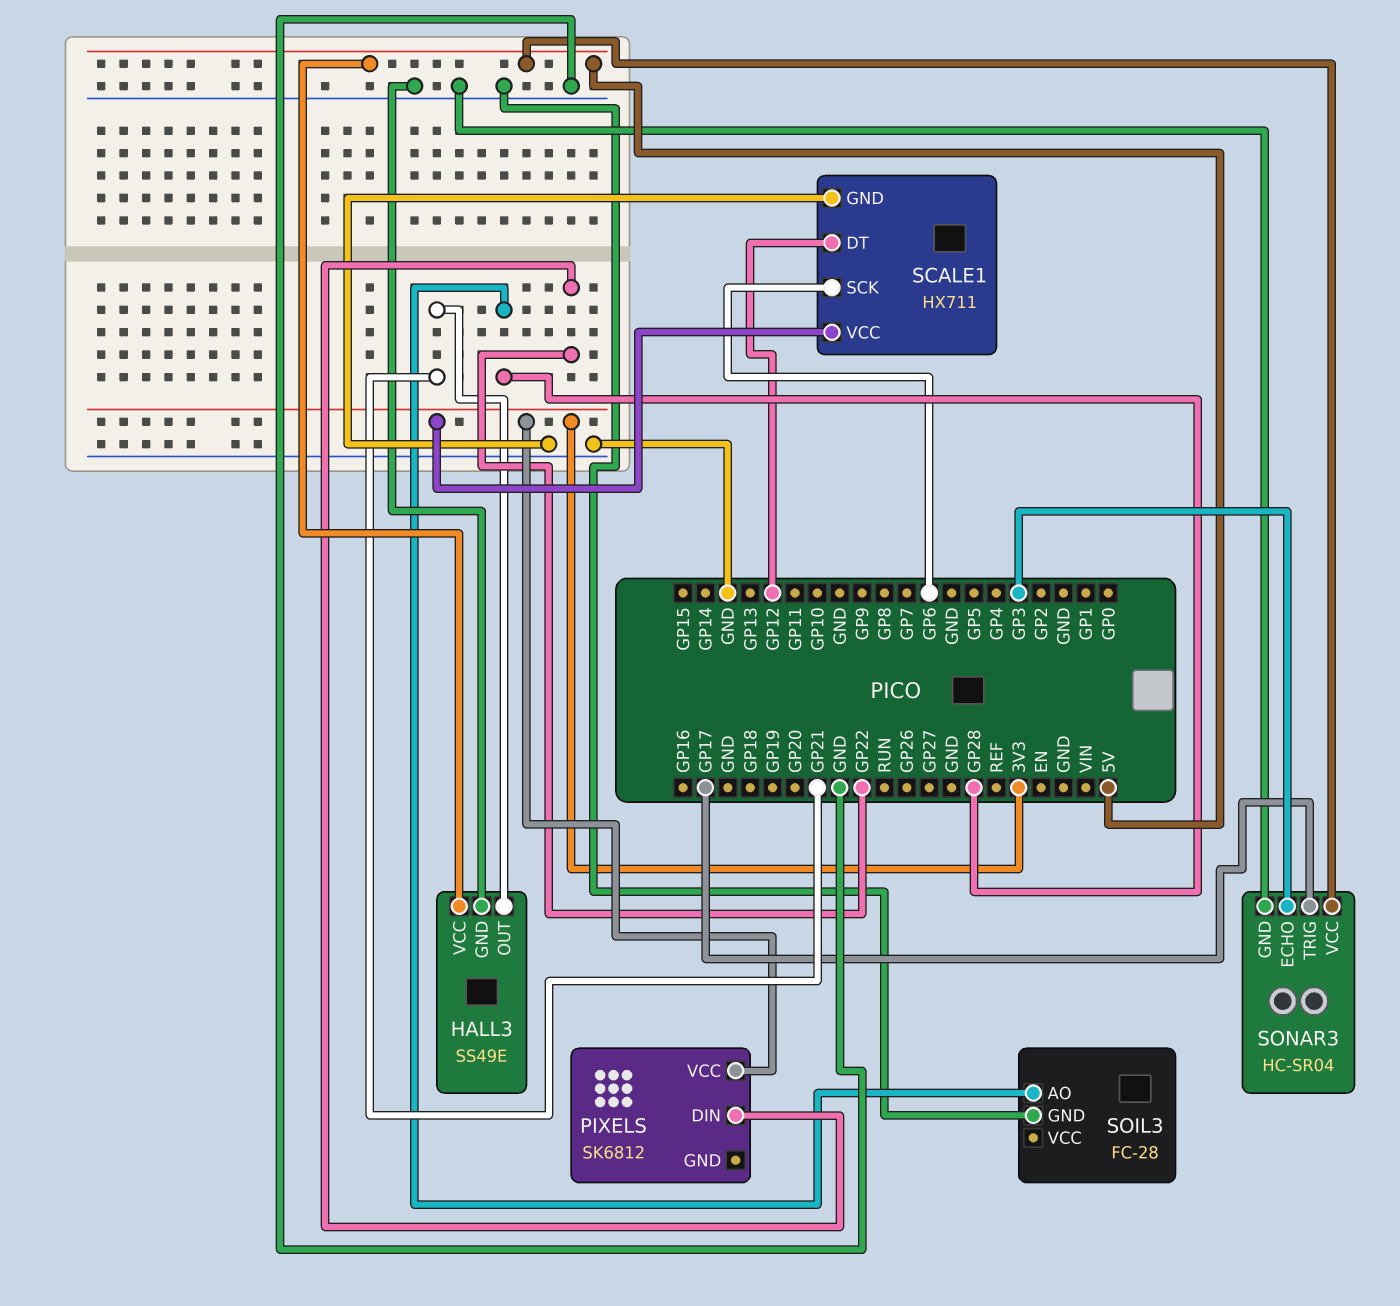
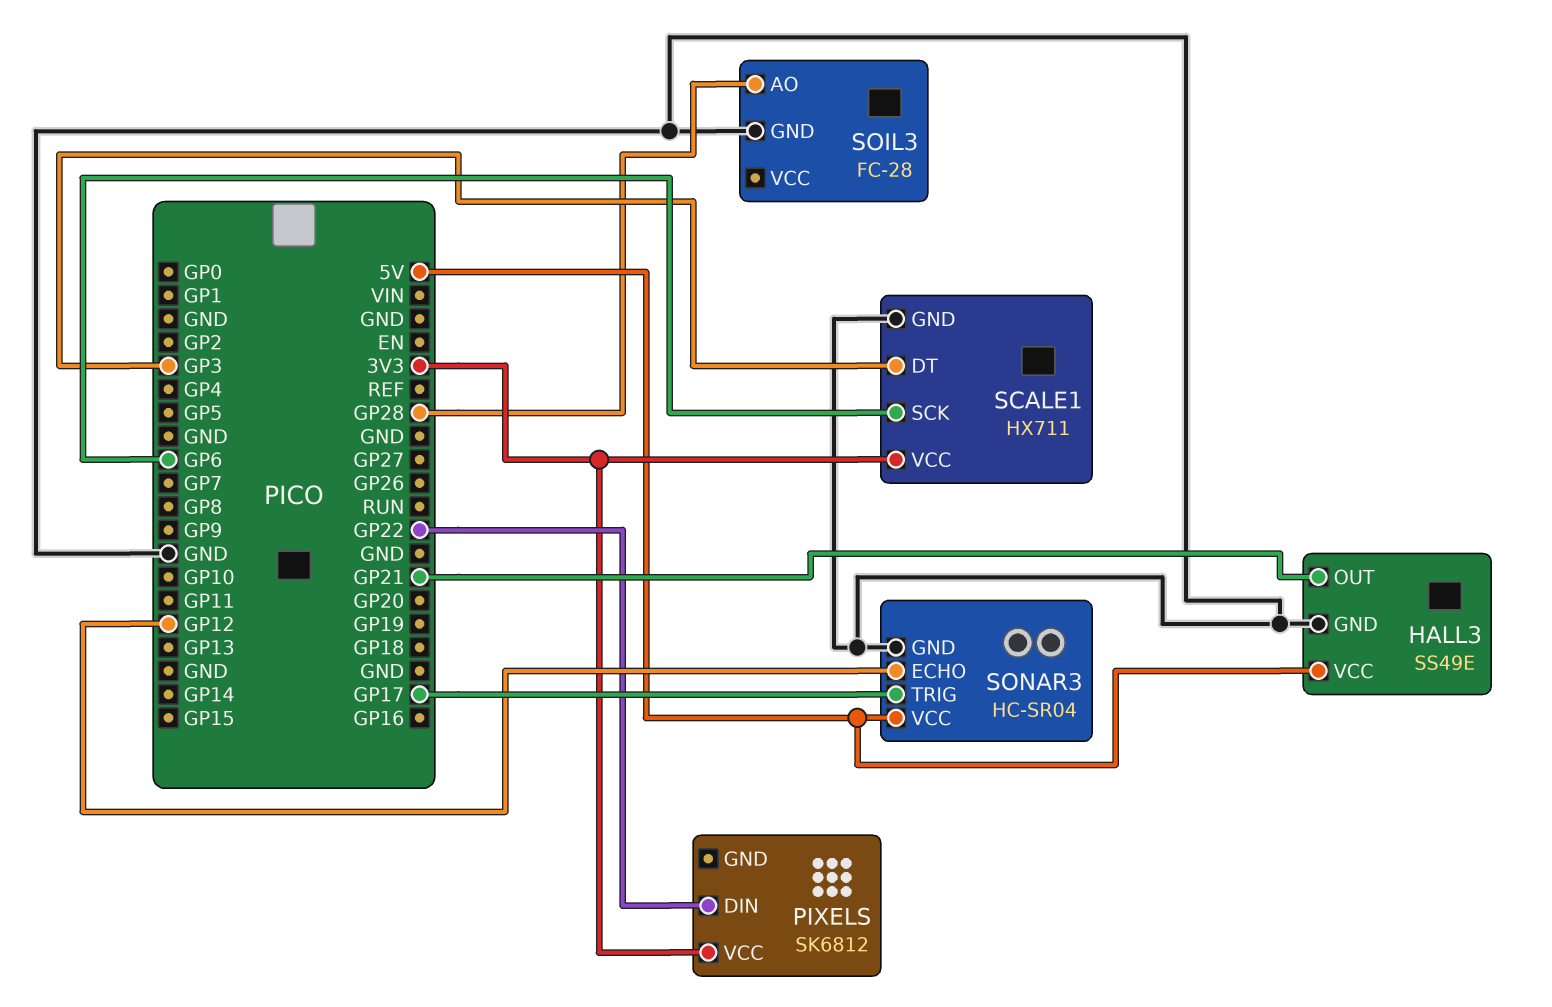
SCALE1 pin DT: GP12 -> GP3
SONAR3 pin ECHO: GP3 -> GP12

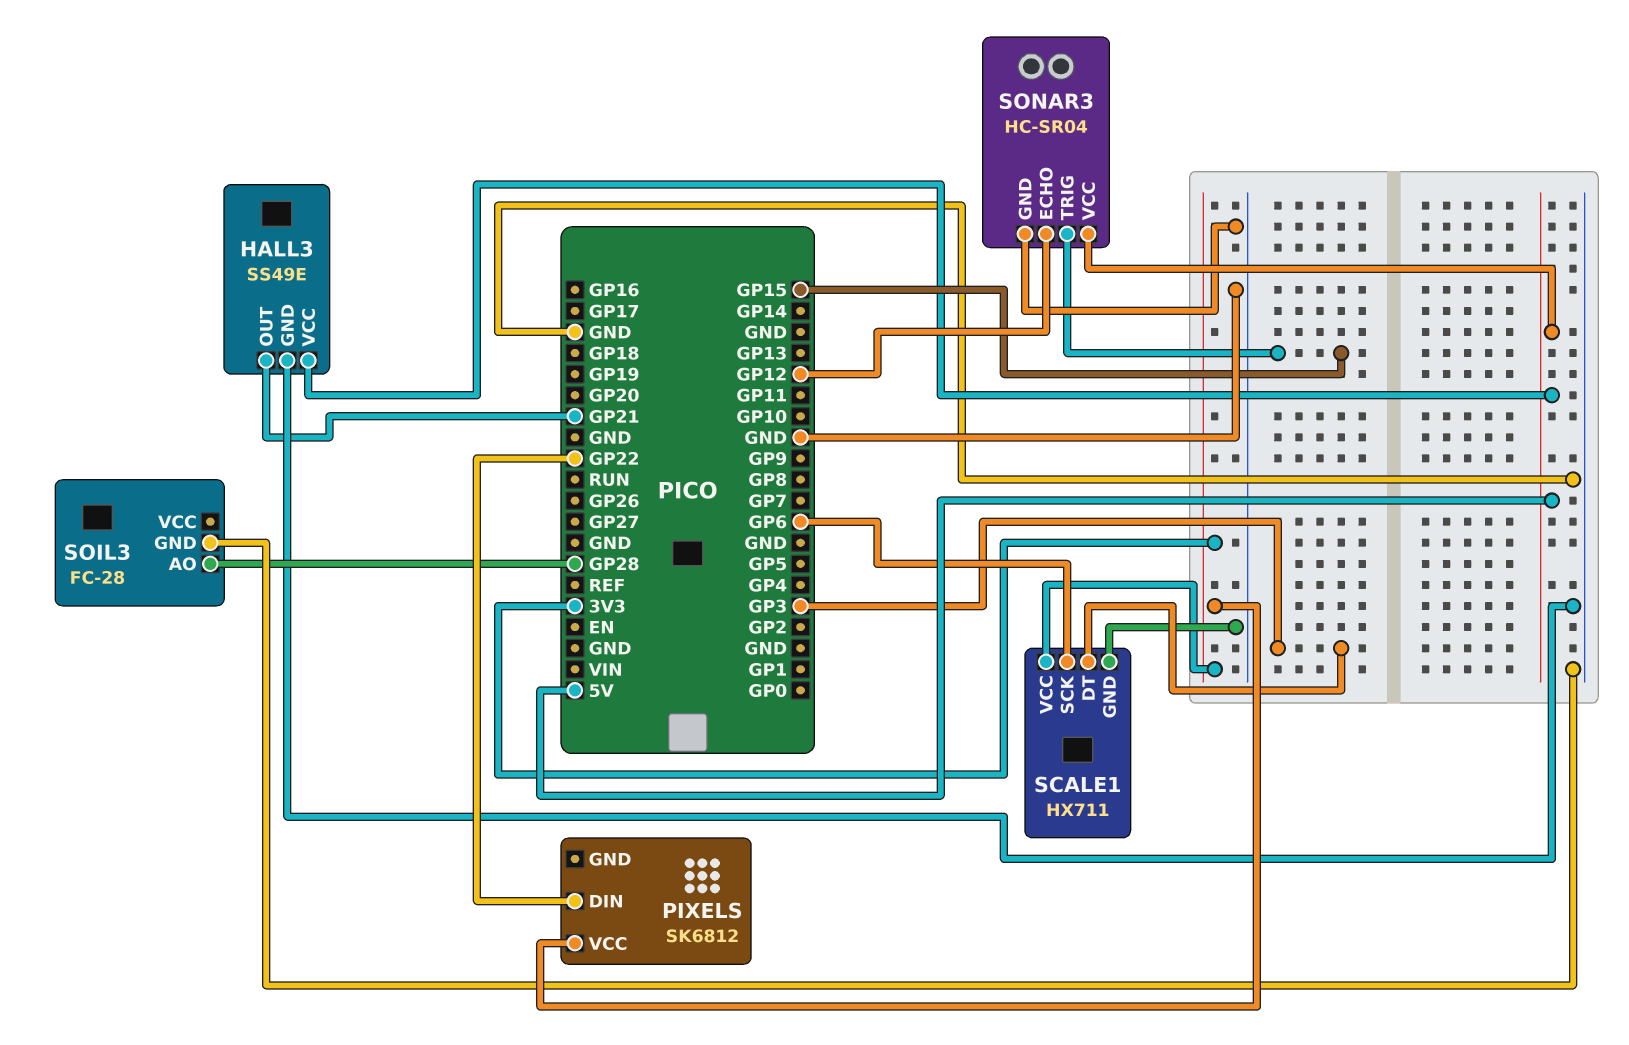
SONAR3 pin TRIG: GP17 -> GP15

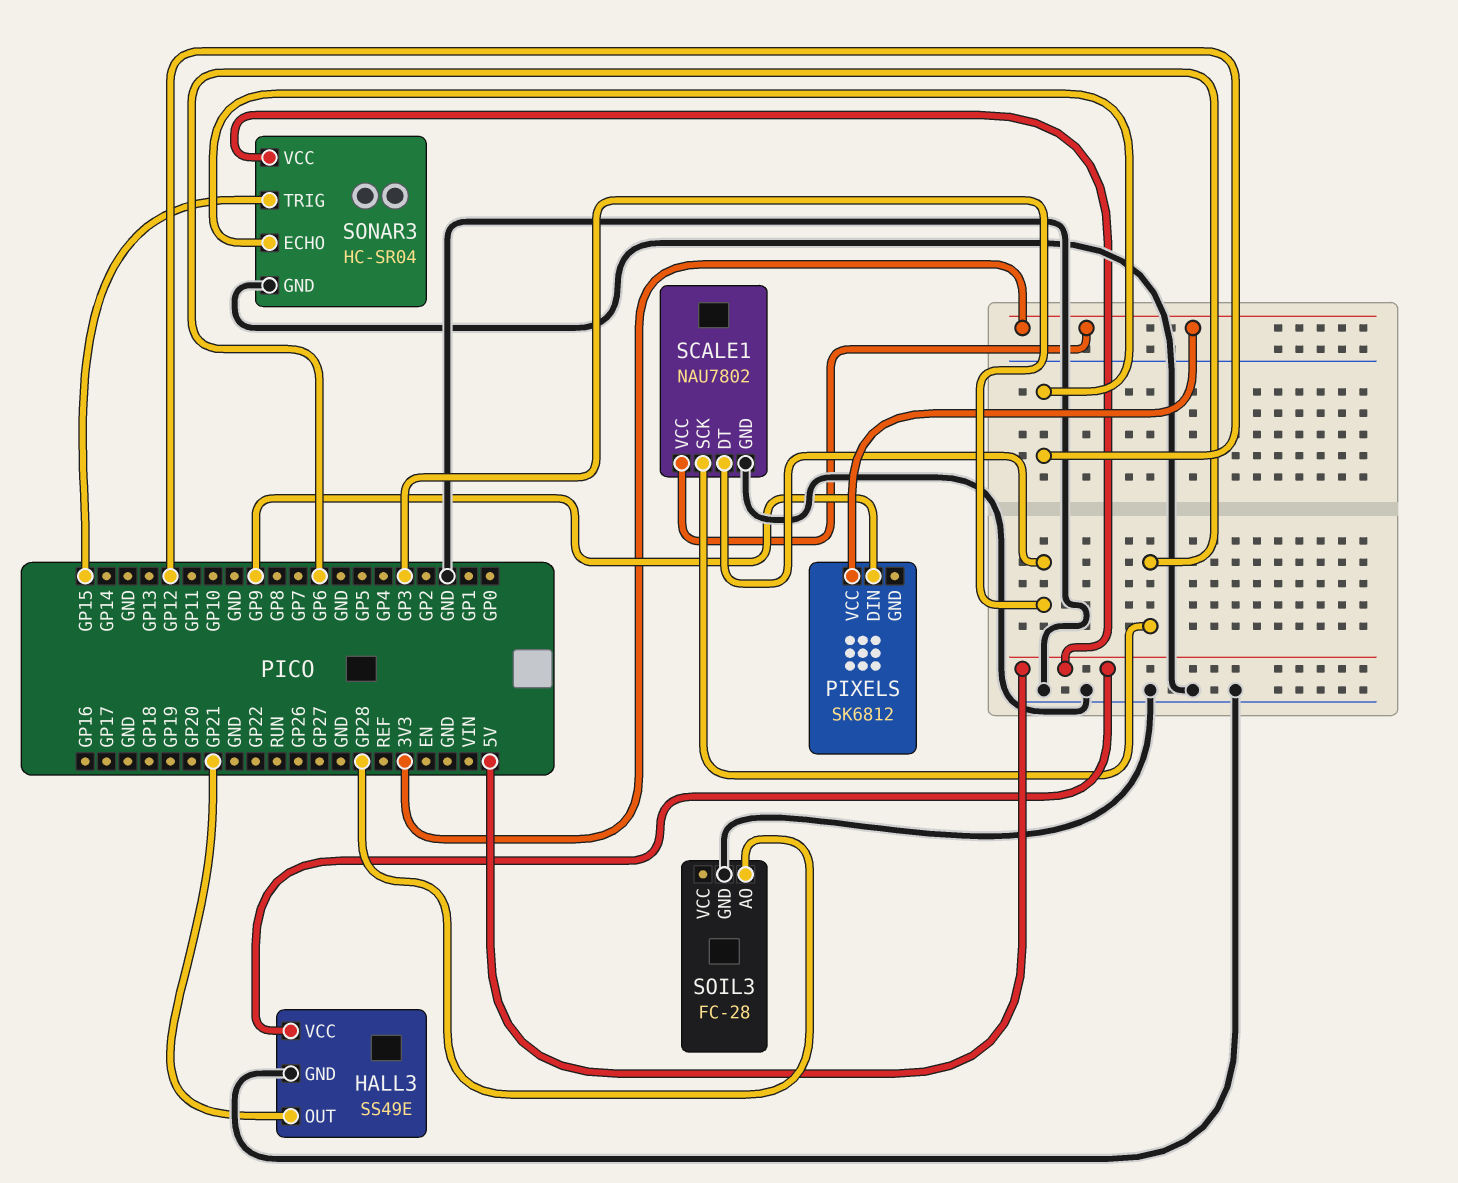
PIXELS pin DIN: GP22 -> GP9
SCALE1: HX711 -> NAU7802

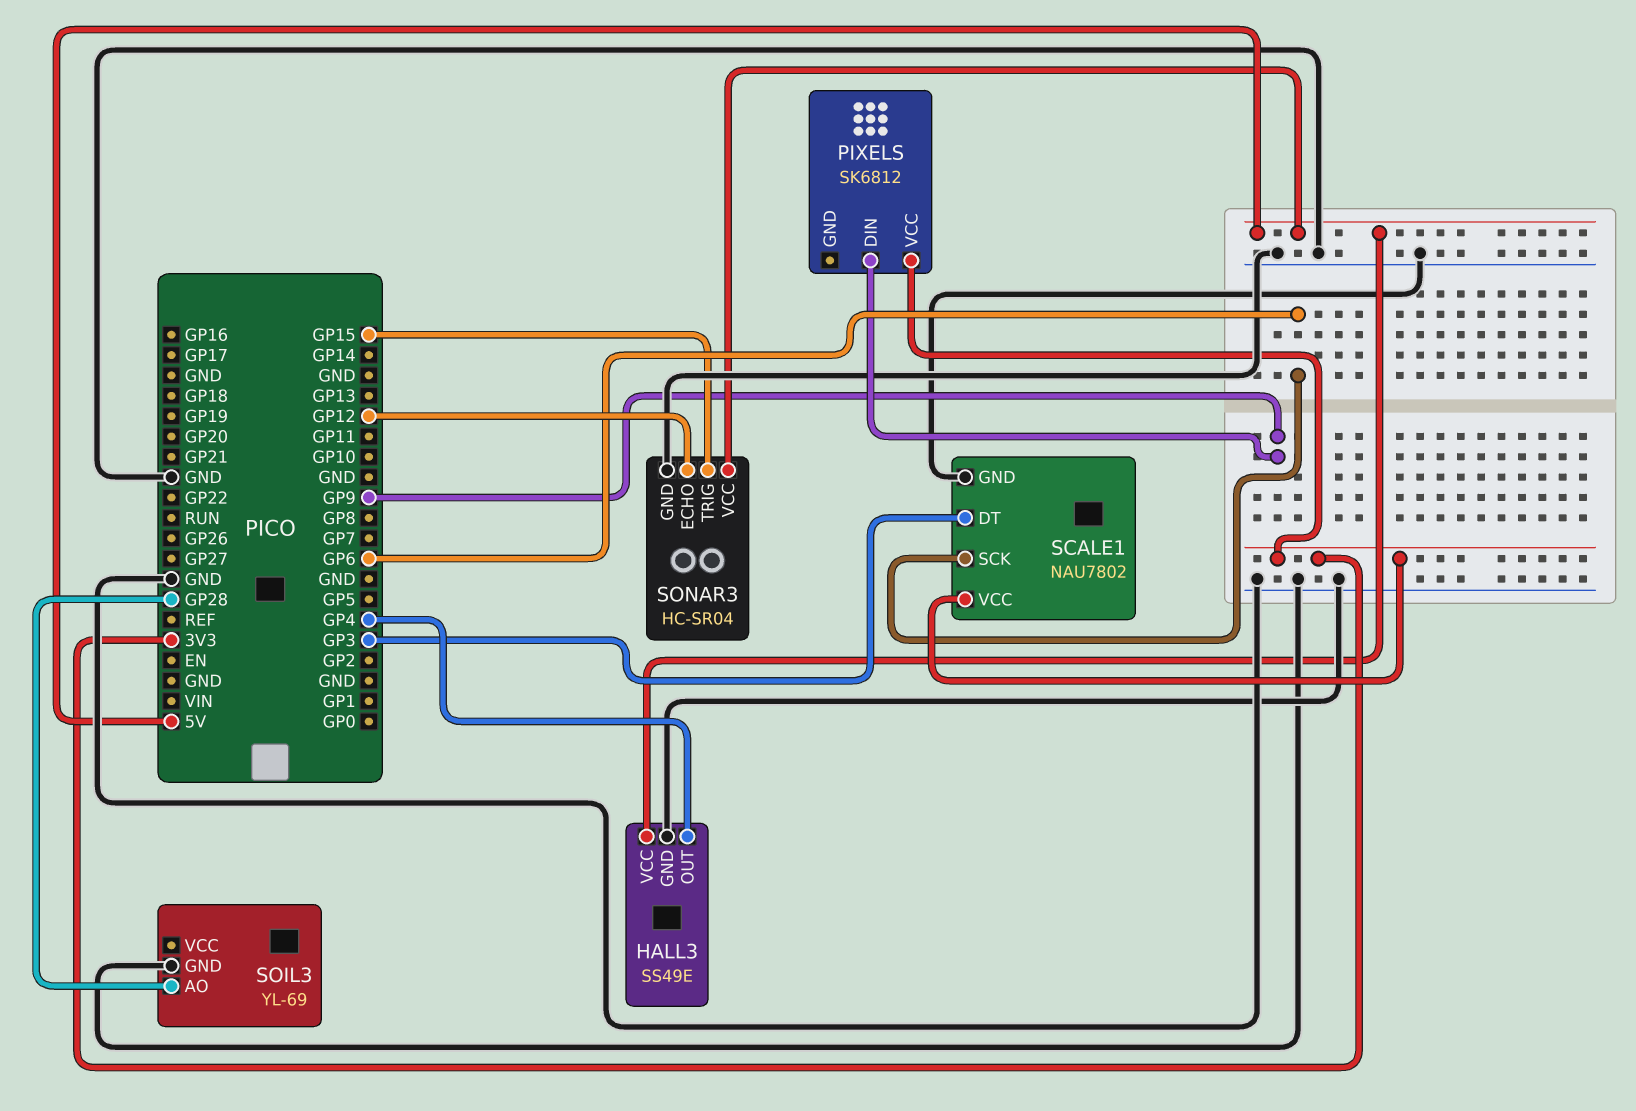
HALL3 pin OUT: GP21 -> GP4
SOIL3: FC-28 -> YL-69

